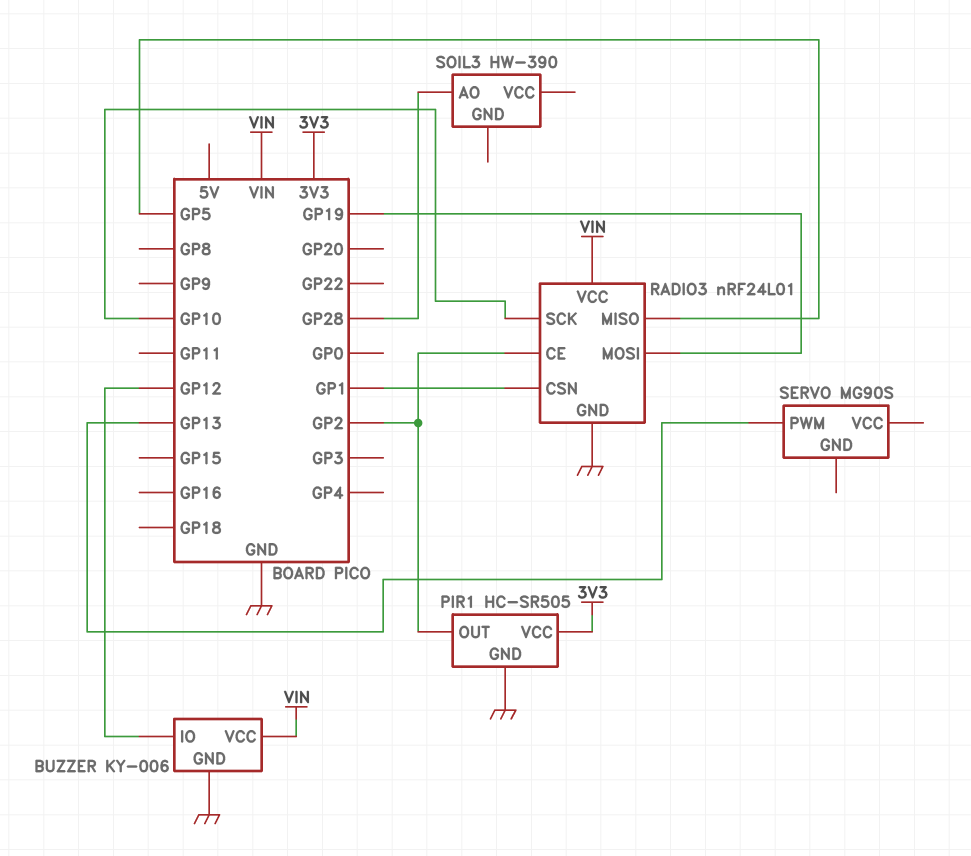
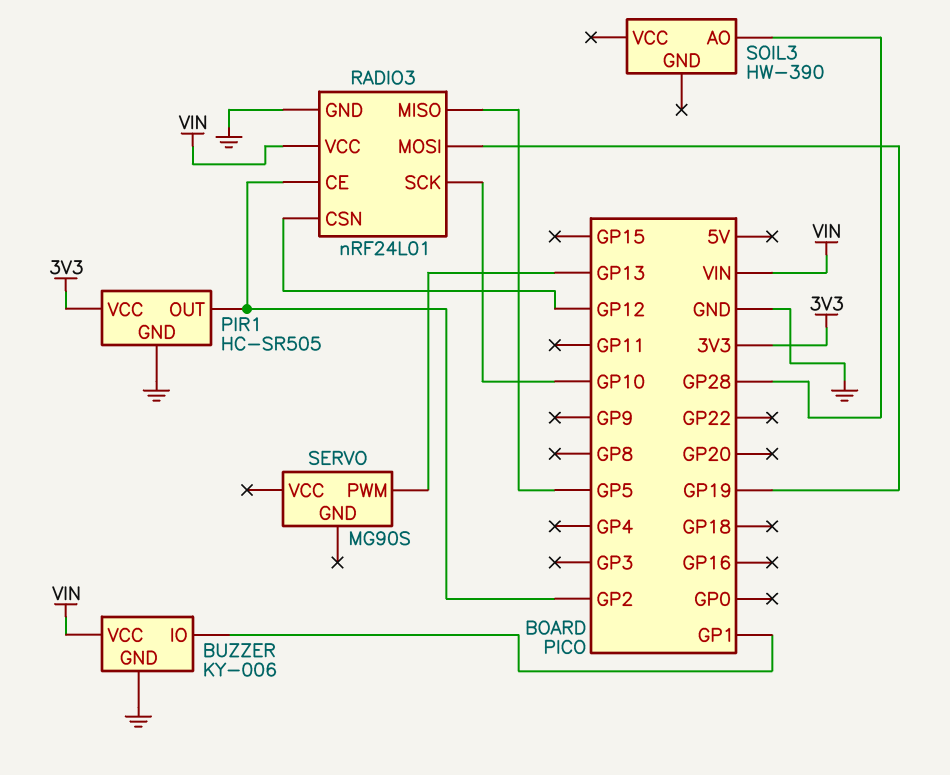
BUZZER pin IO: GP12 -> GP1
RADIO3 pin CSN: GP1 -> GP12

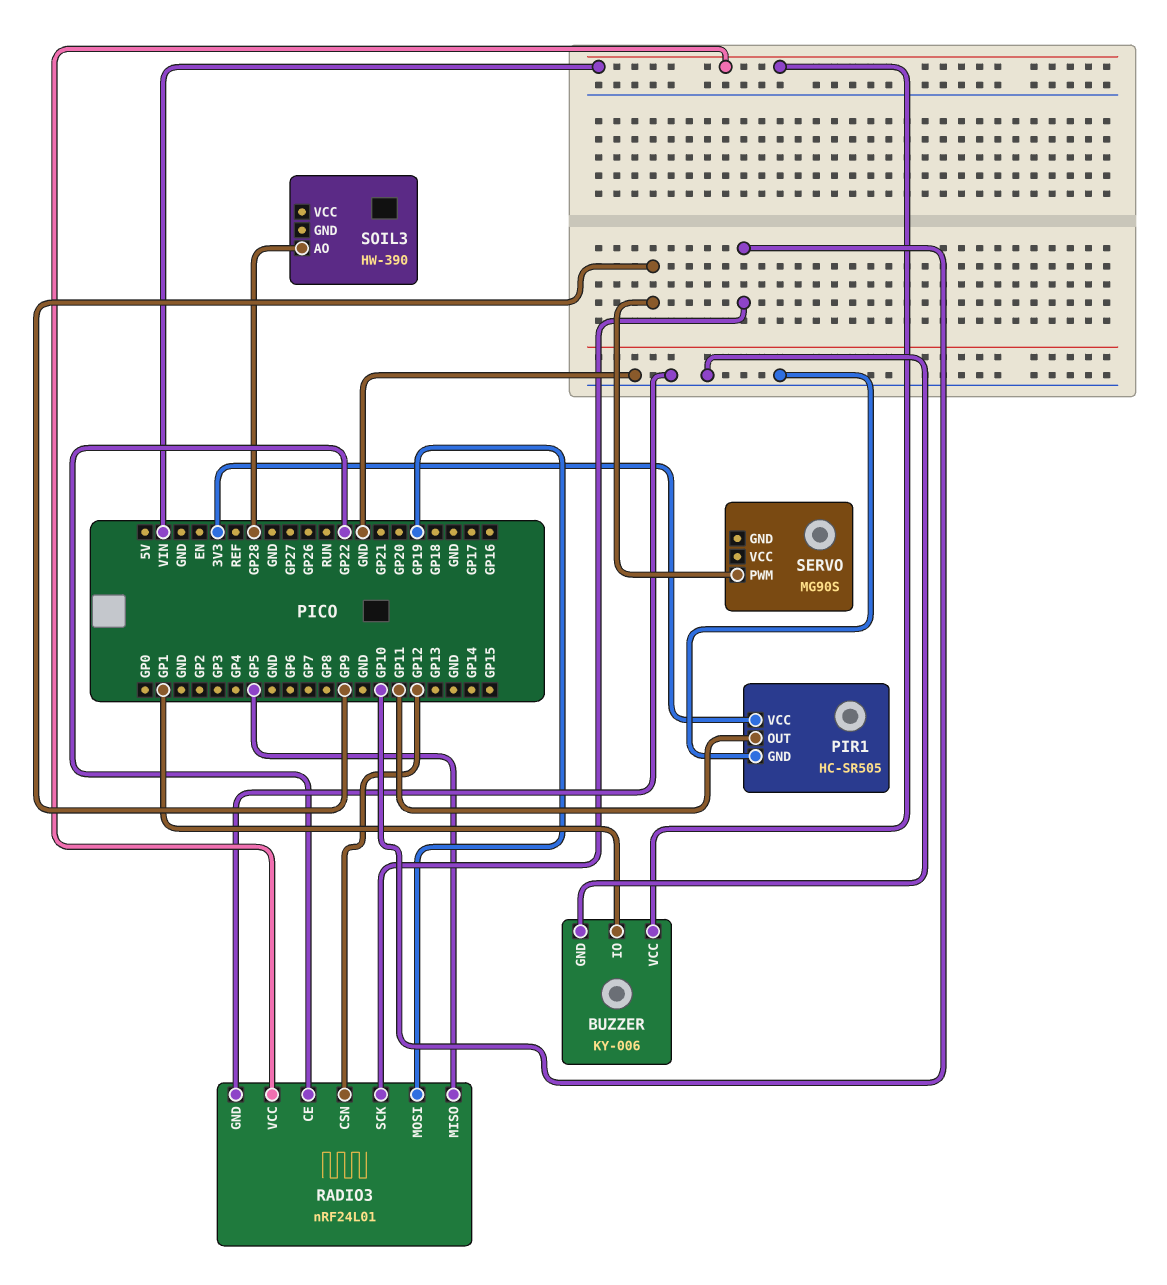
PIR1 pin OUT: GP2 -> GP11
RADIO3 pin CE: GP2 -> GP22
SERVO pin PWM: GP13 -> GP9

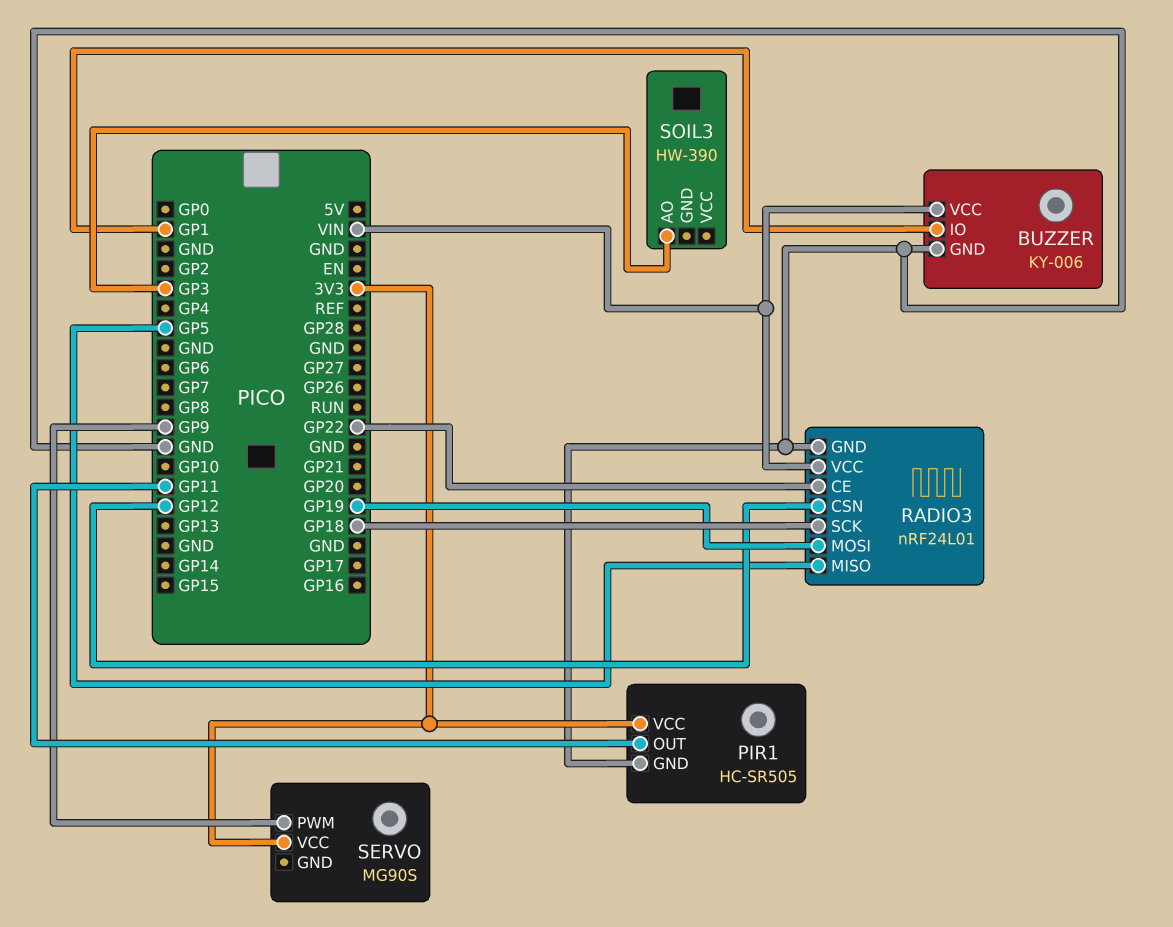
RADIO3 pin SCK: GP10 -> GP18
SERVO pin VCC: none -> 3V3
SOIL3 pin AO: GP28 -> GP3

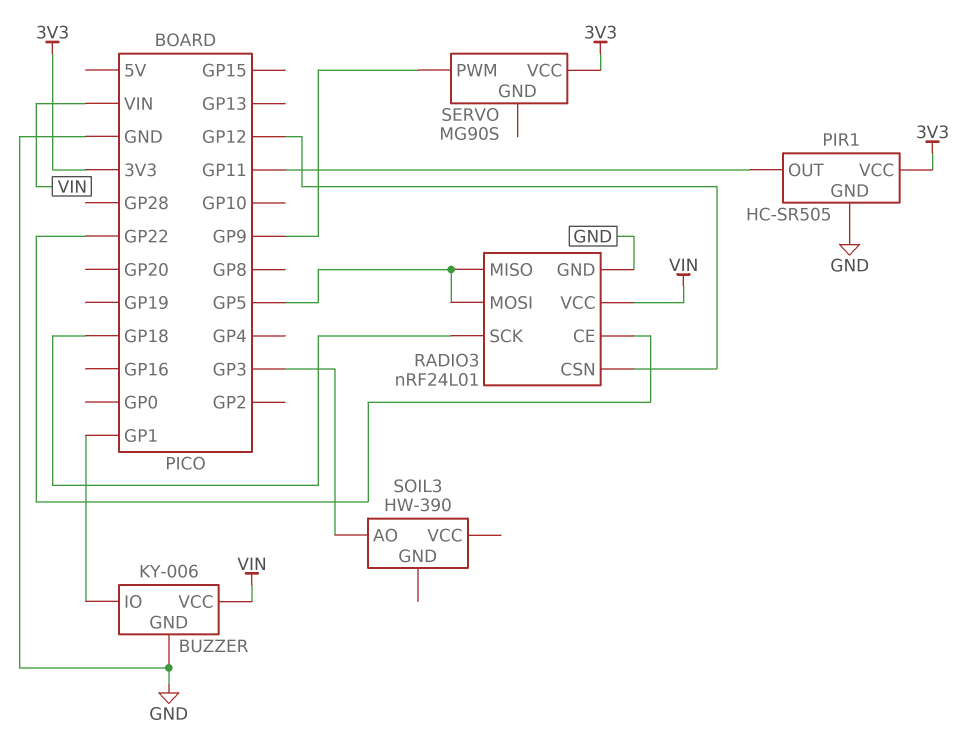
RADIO3 pin MOSI: GP19 -> GP5

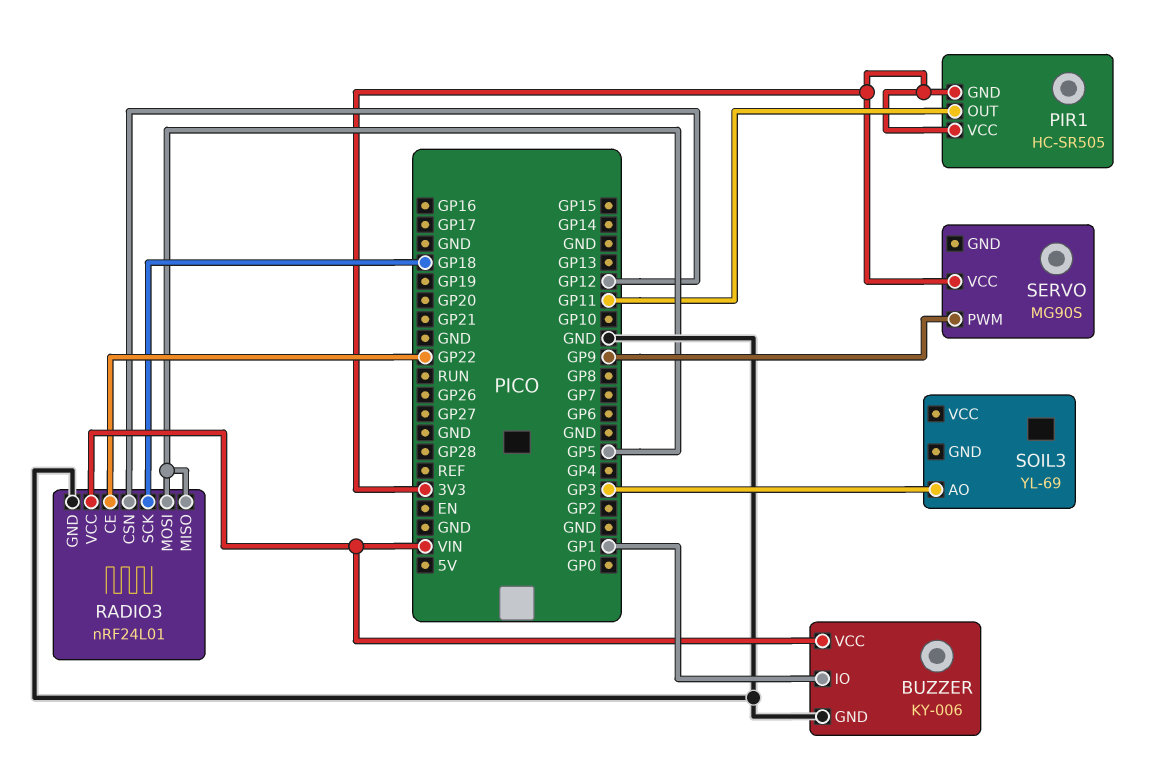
PIR1 pin GND: GND -> 3V3
SOIL3: HW-390 -> YL-69

